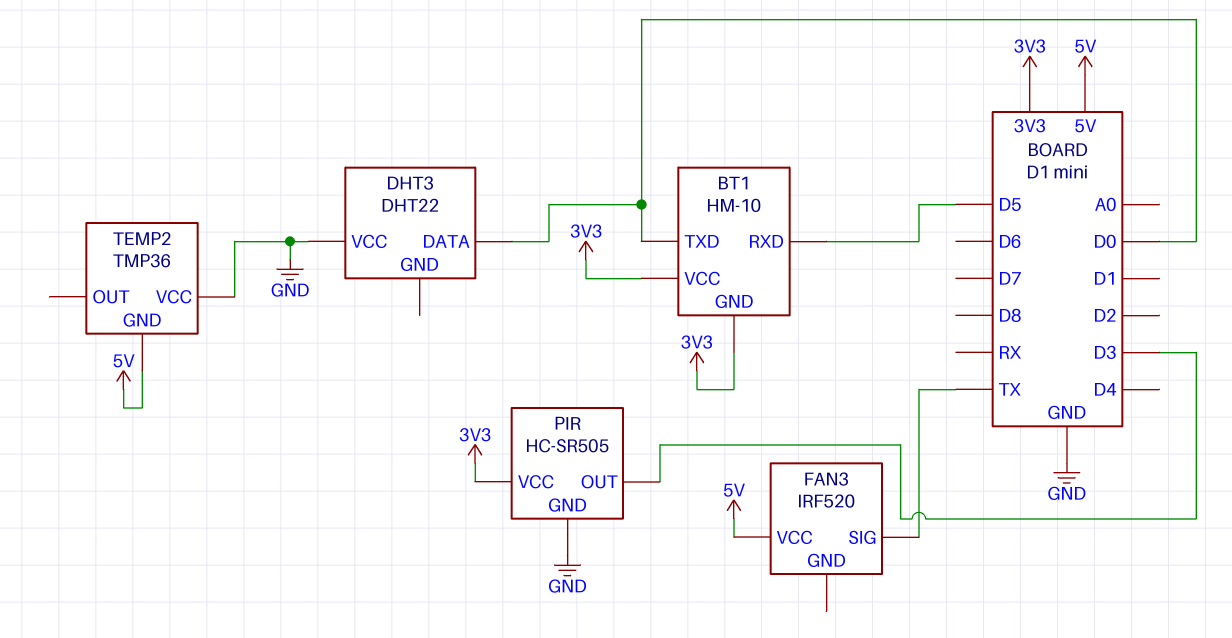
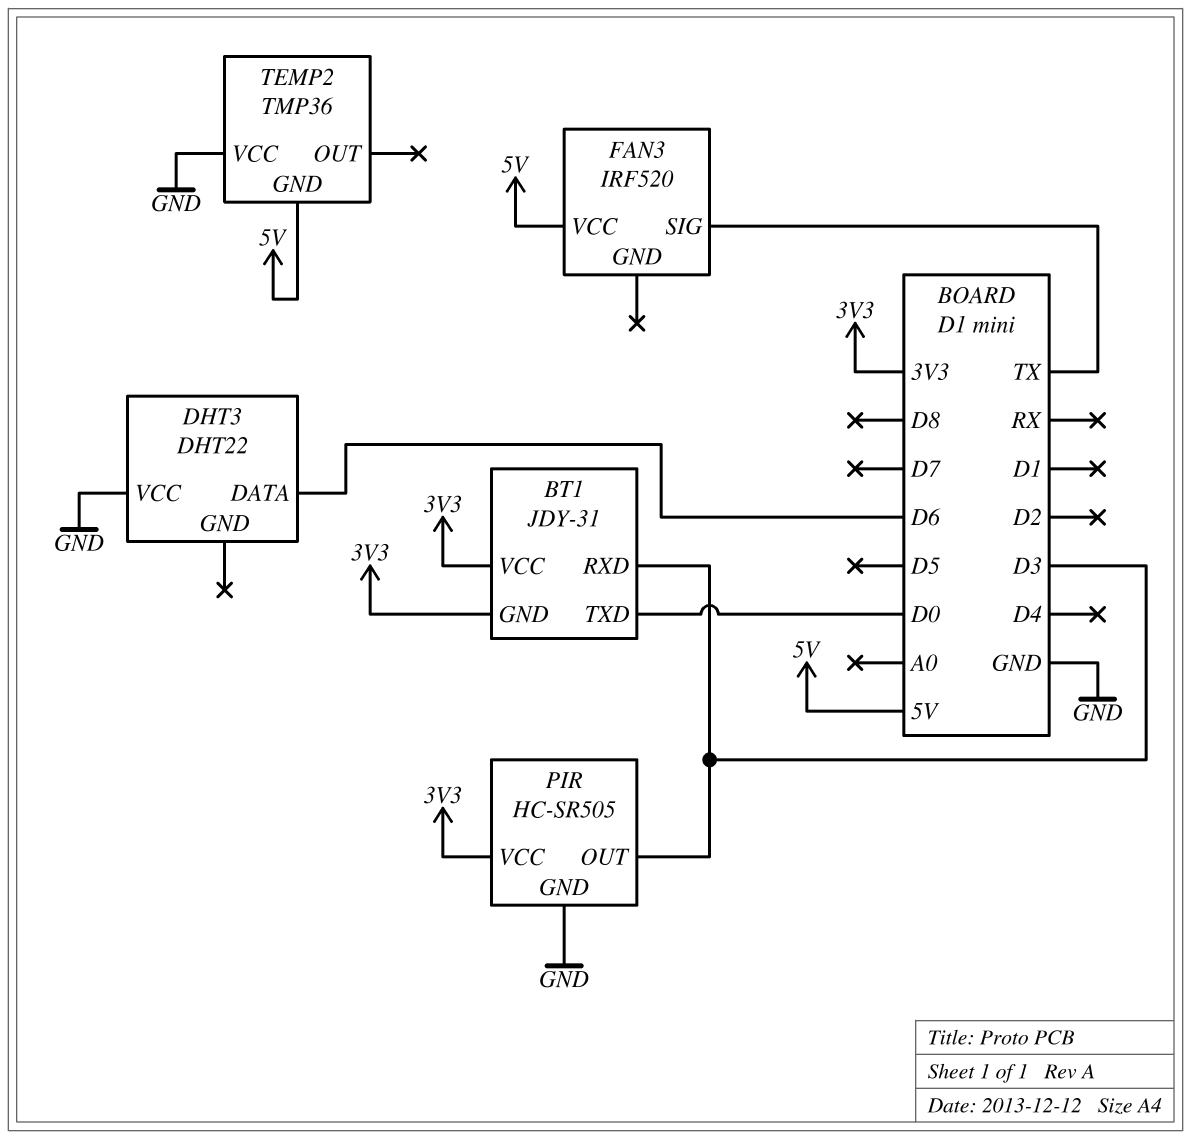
BT1: HM-10 -> JDY-31
BT1 pin RXD: D5 -> D3
DHT3 pin DATA: D0 -> D6

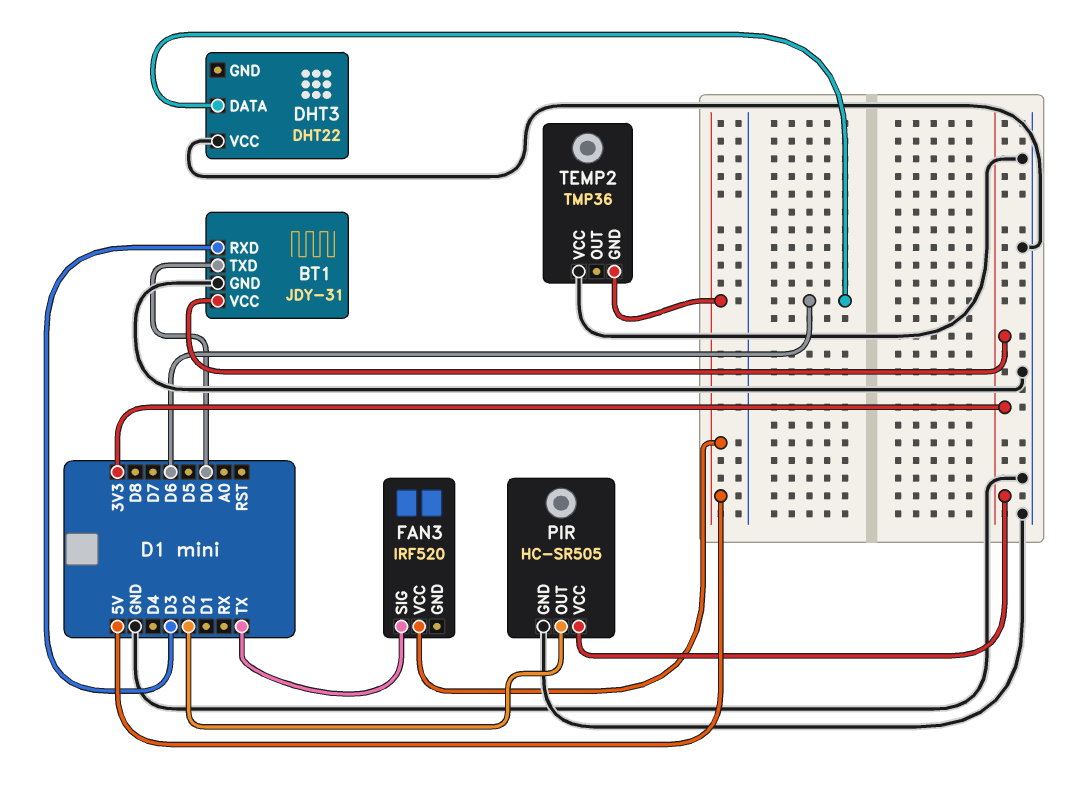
BT1 pin GND: 3V3 -> GND
PIR pin OUT: D3 -> D2

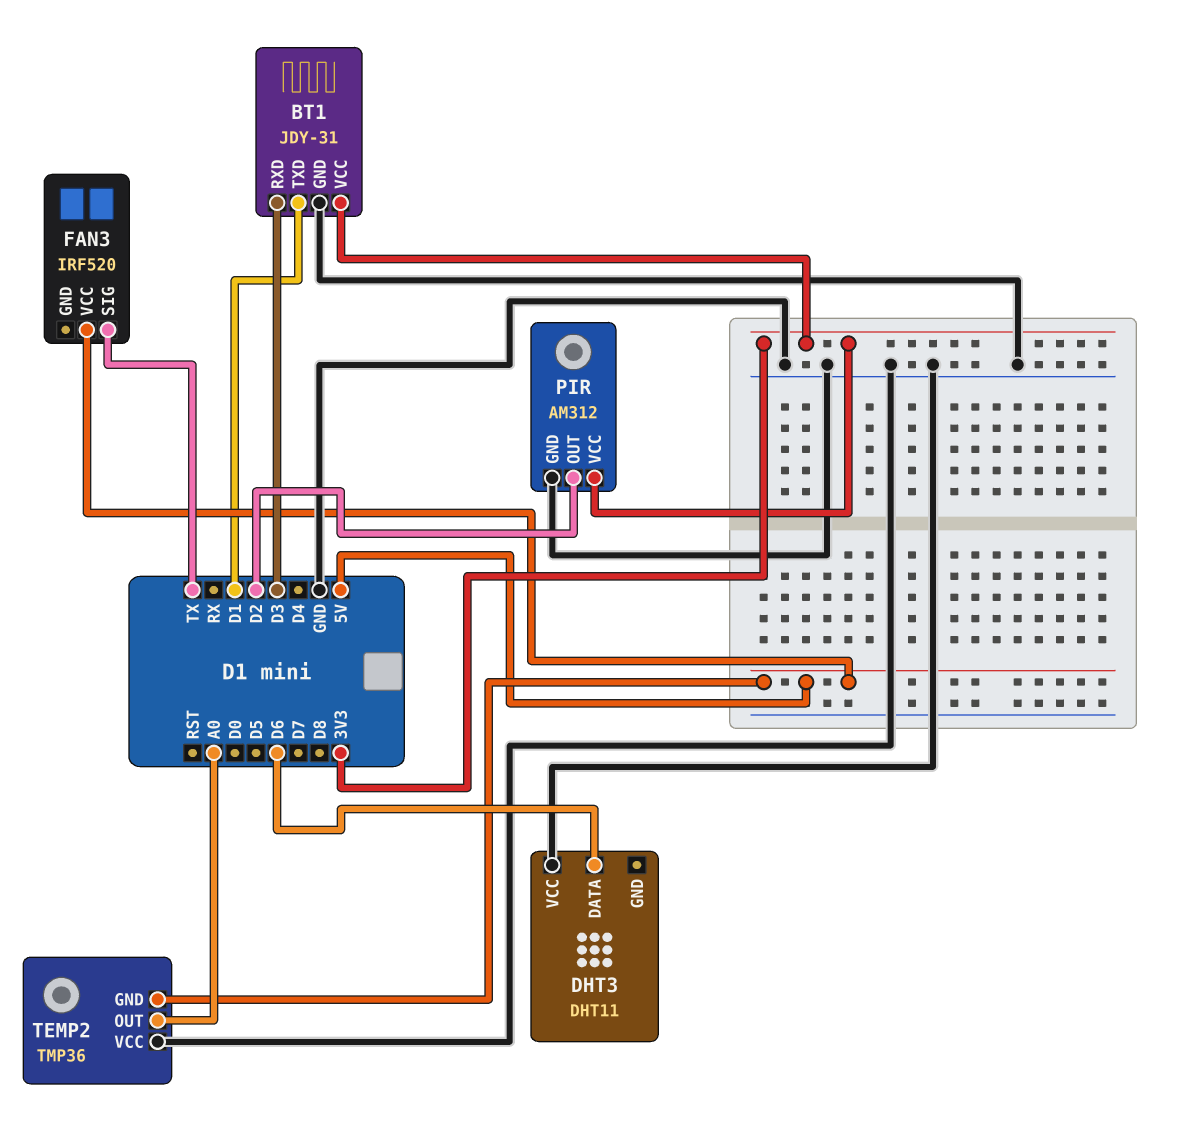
BT1 pin TXD: D0 -> D1
DHT3: DHT22 -> DHT11
PIR: HC-SR505 -> AM312
TEMP2 pin OUT: none -> A0

